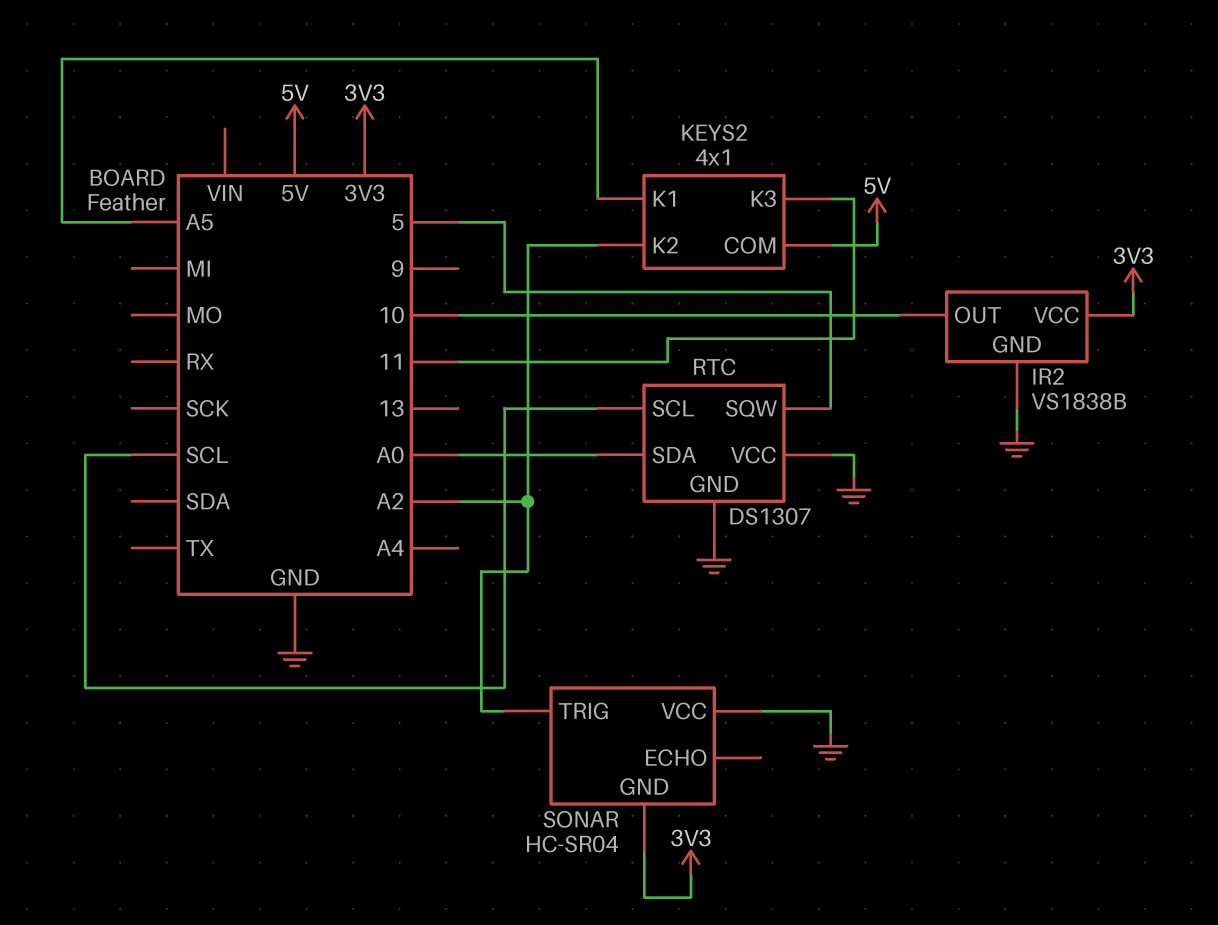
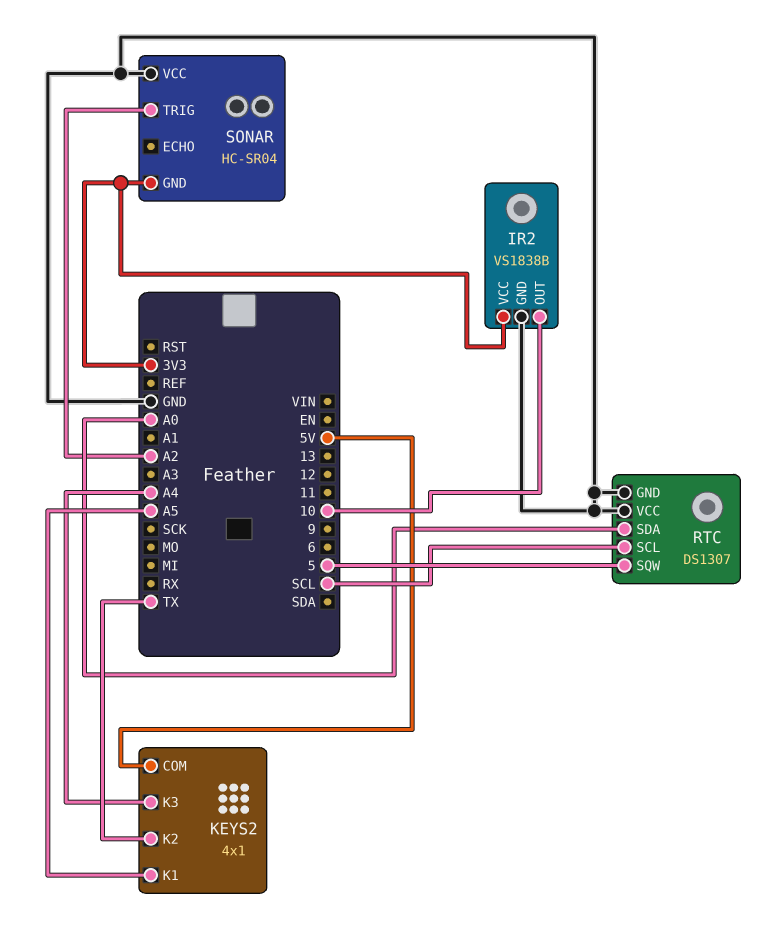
KEYS2 pin K2: A2 -> TX
KEYS2 pin K3: 11 -> A4

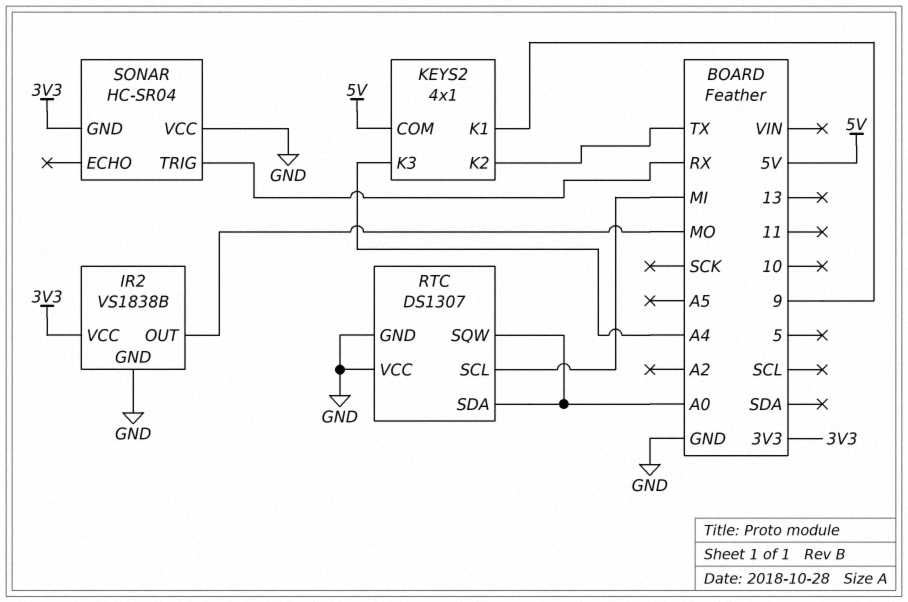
IR2 pin OUT: 10 -> MO
KEYS2 pin K1: A5 -> 9
RTC pin SCL: SCL -> MI
RTC pin SQW: 5 -> A0
SONAR pin TRIG: A2 -> RX

